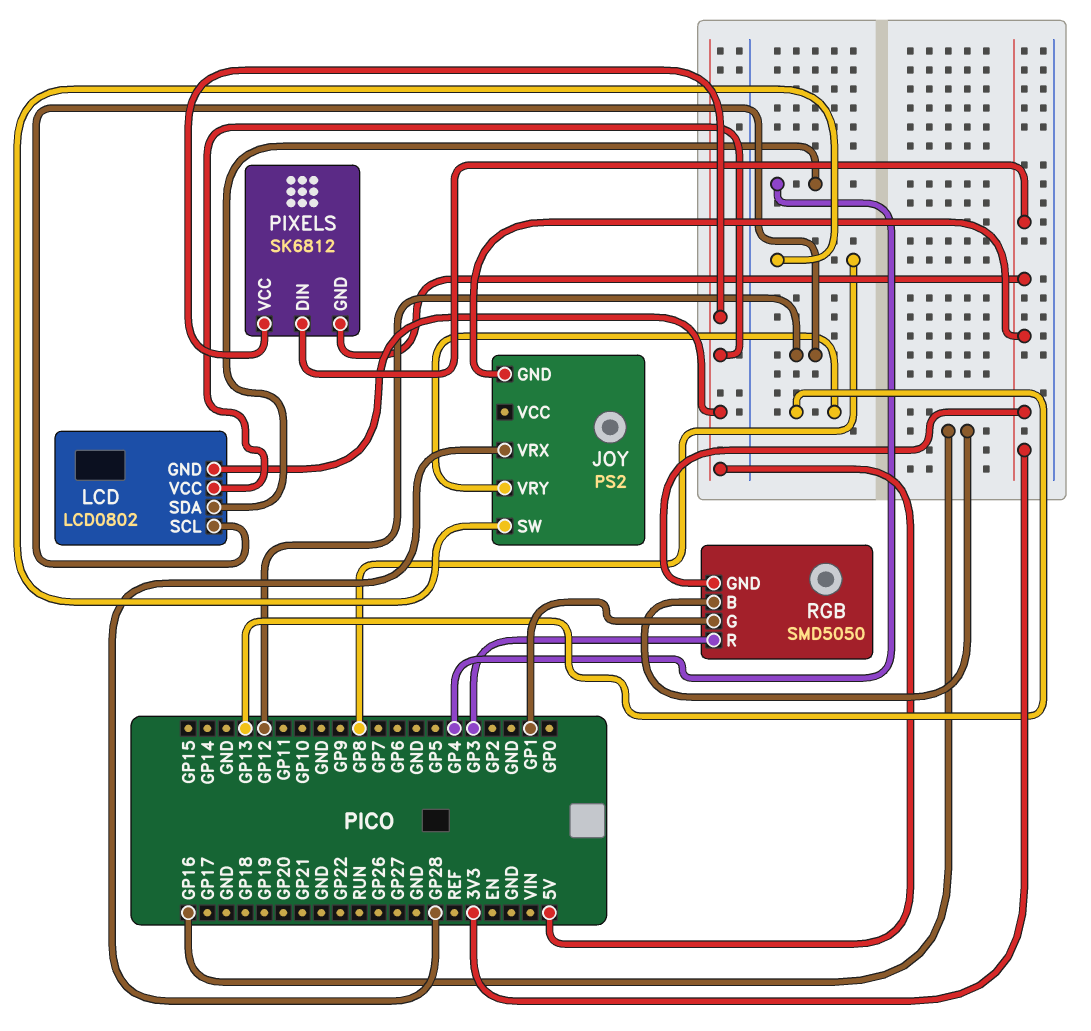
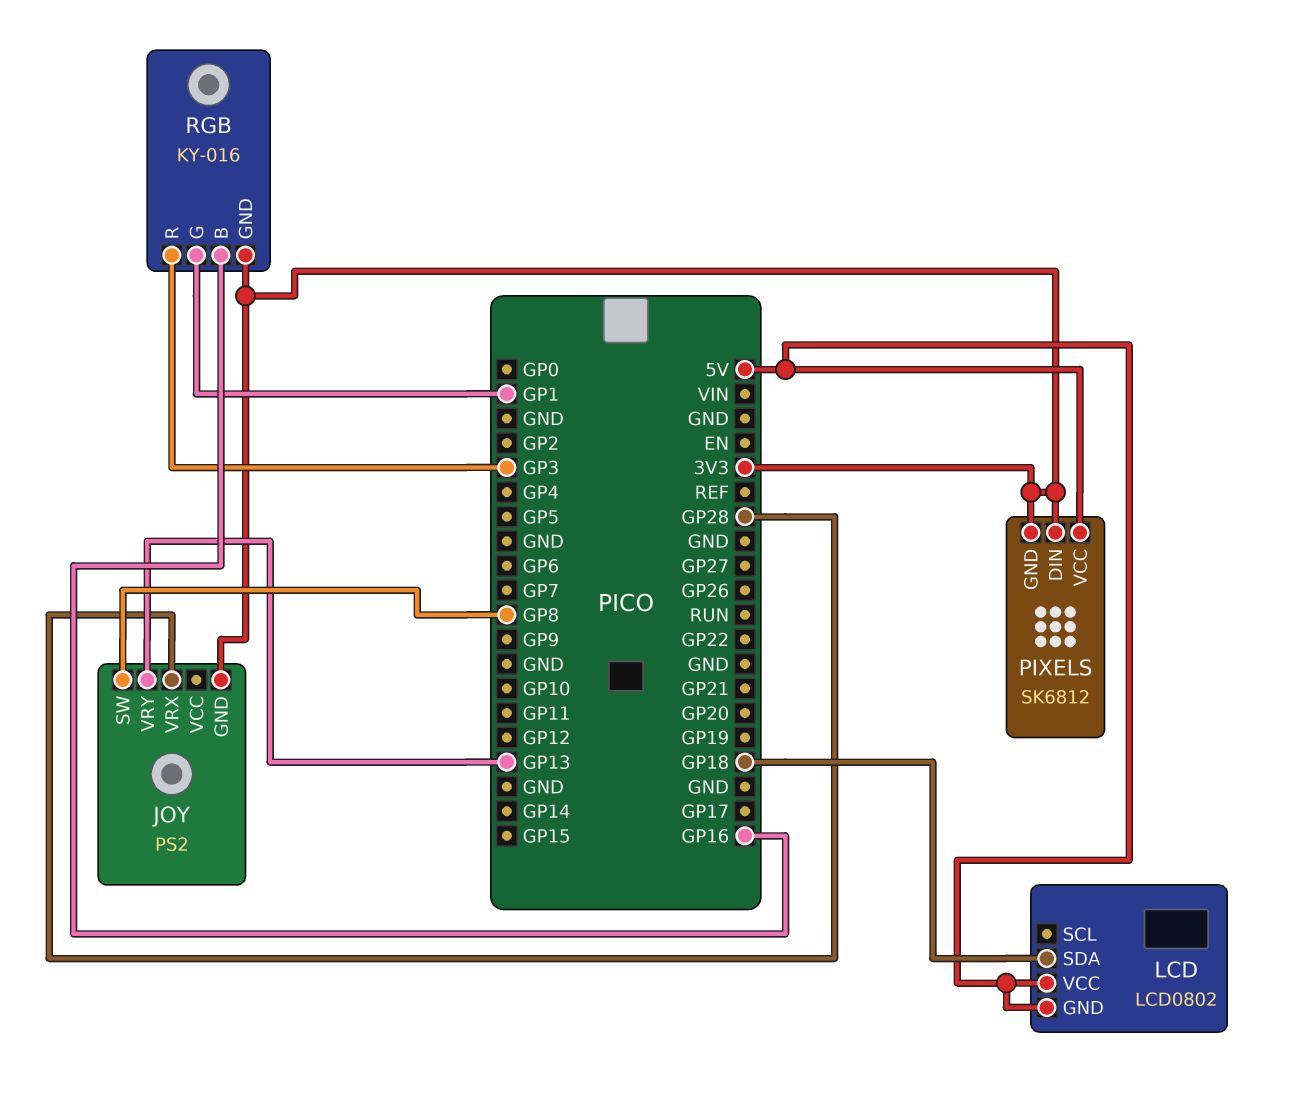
LCD pin SCL: GP12 -> none
LCD pin SDA: GP4 -> GP18
RGB: SMD5050 -> KY-016

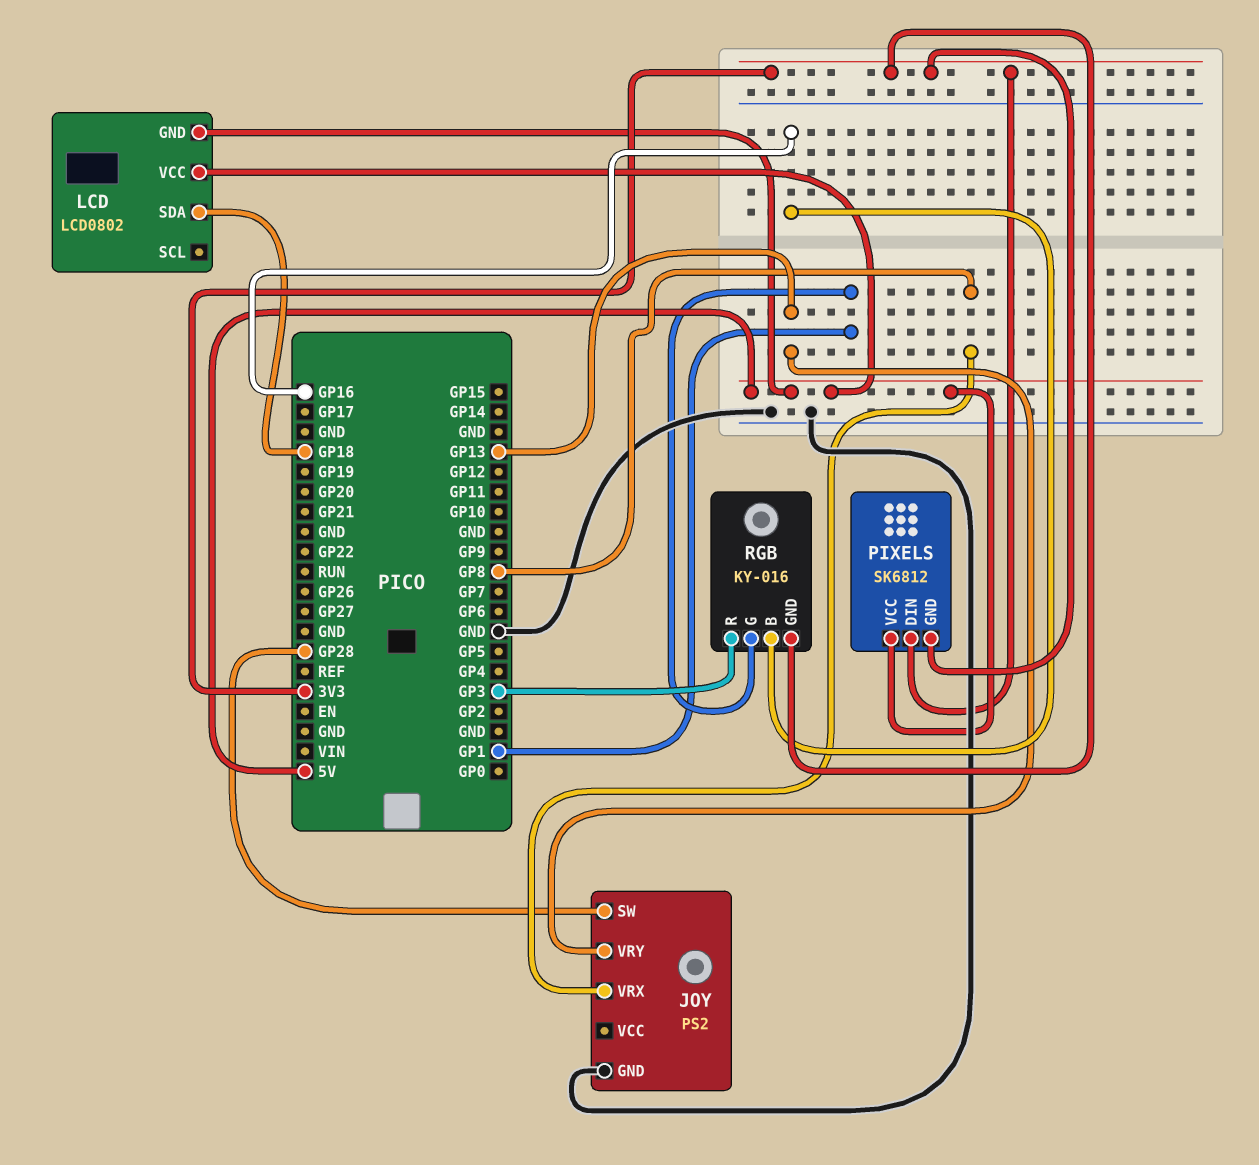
JOY pin GND: 3V3 -> GND
JOY pin SW: GP8 -> GP28
JOY pin VRX: GP28 -> GP8

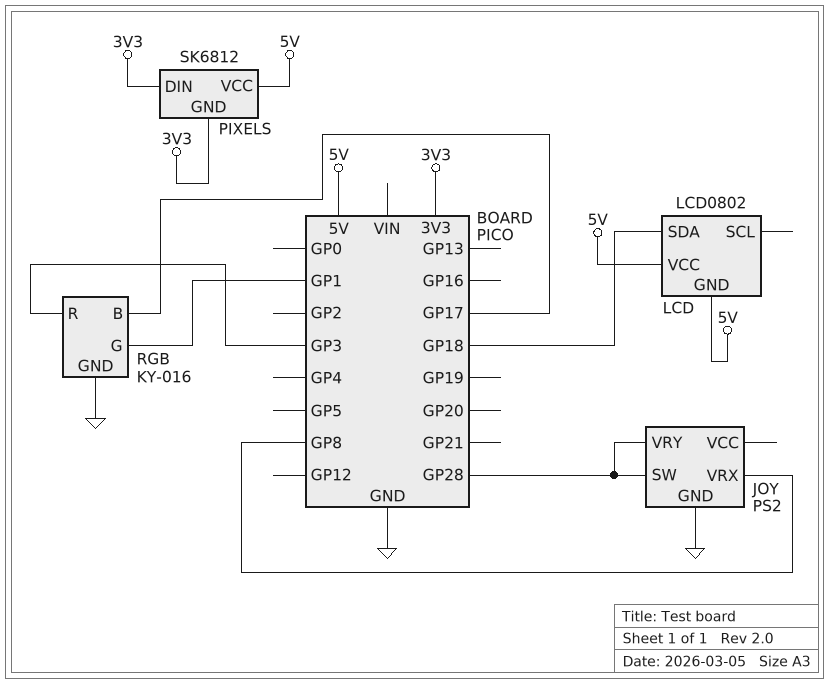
JOY pin VRY: GP13 -> GP28
RGB pin B: GP16 -> GP17
RGB pin GND: 3V3 -> GND

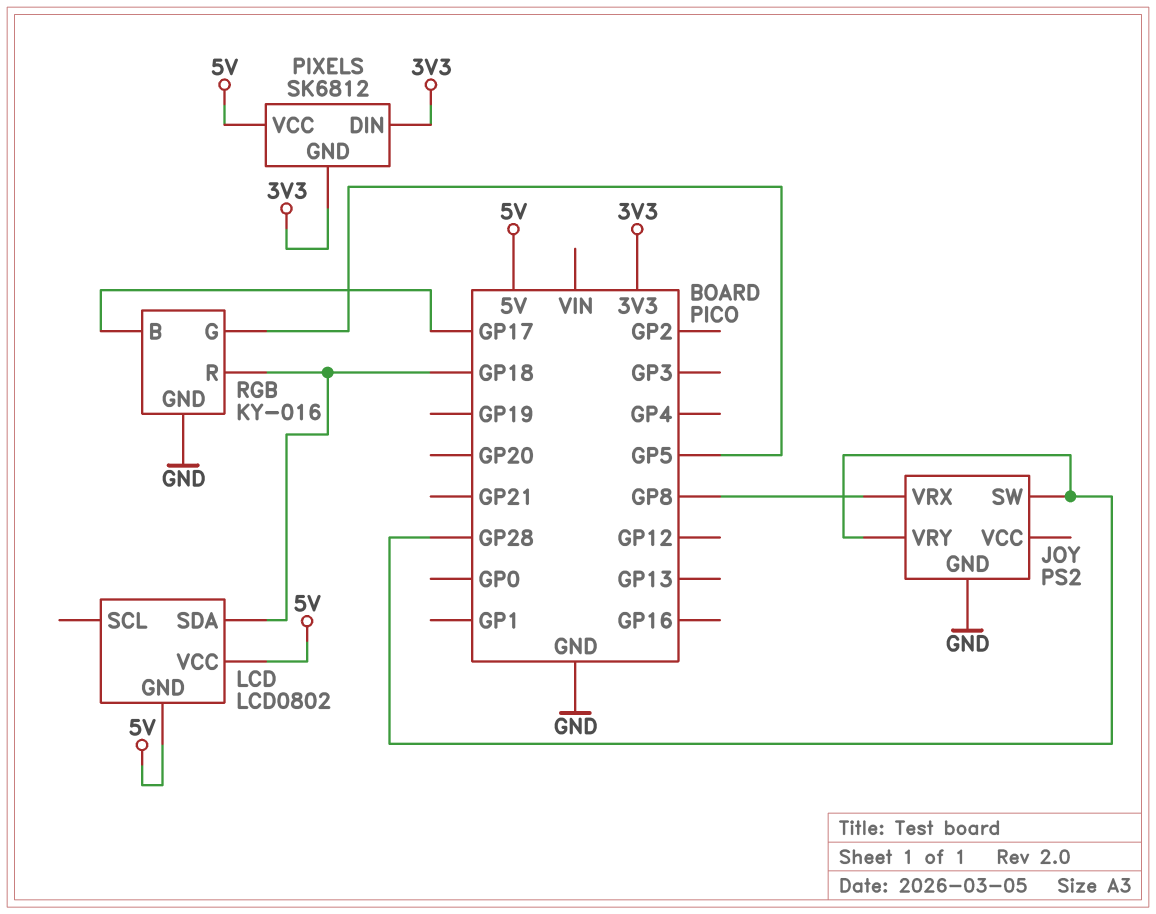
RGB pin G: GP1 -> GP5
RGB pin R: GP3 -> GP18

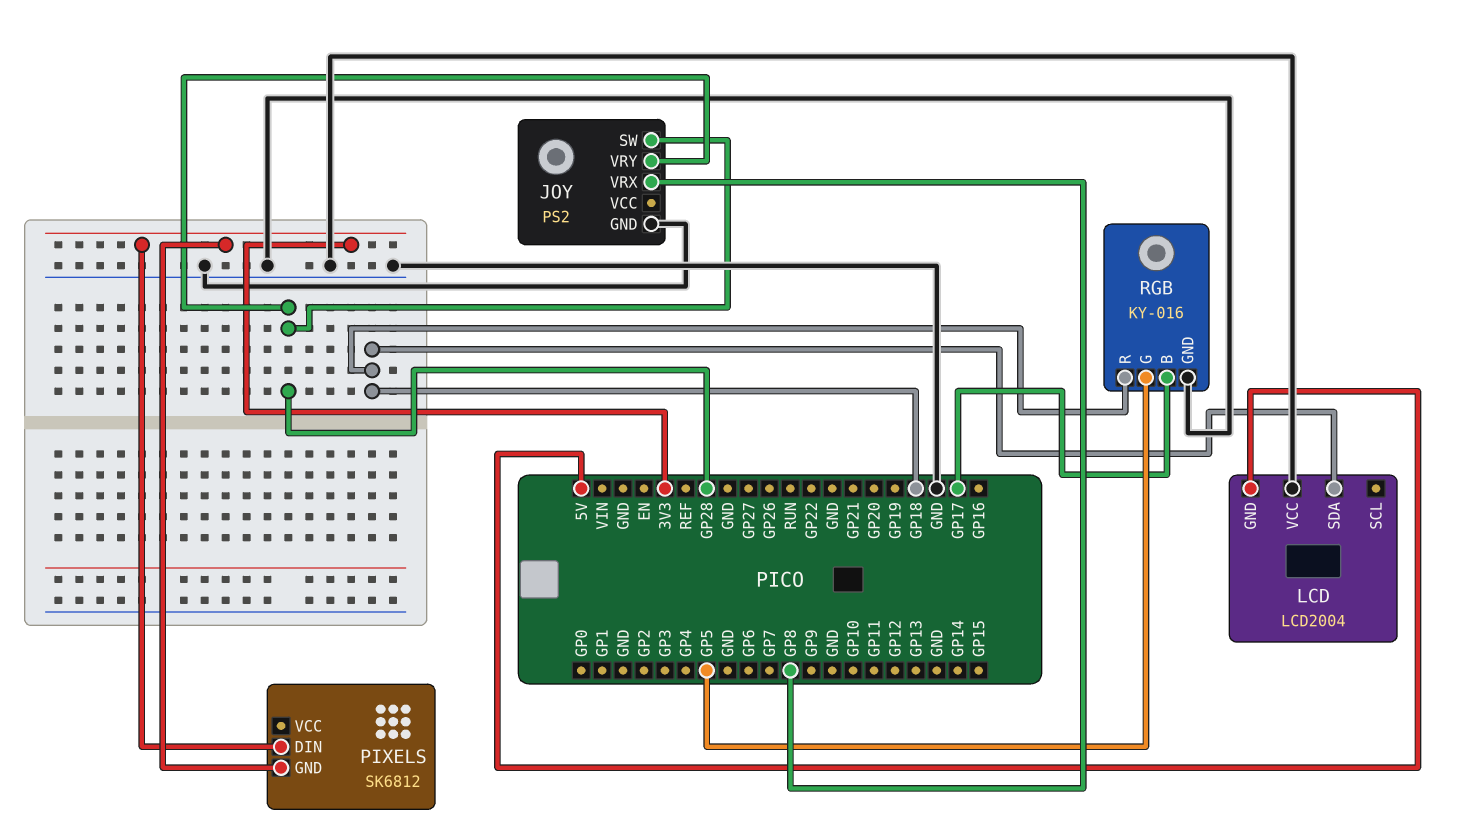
LCD: LCD0802 -> LCD2004
LCD pin VCC: 5V -> GND
PIXELS pin VCC: 5V -> none

